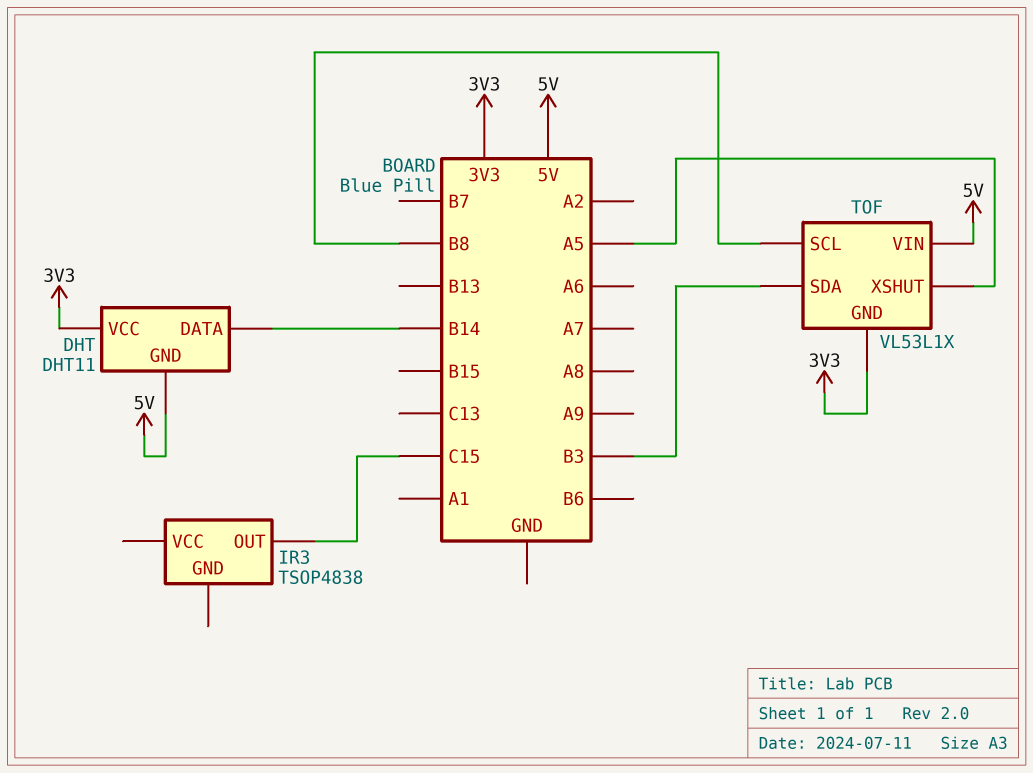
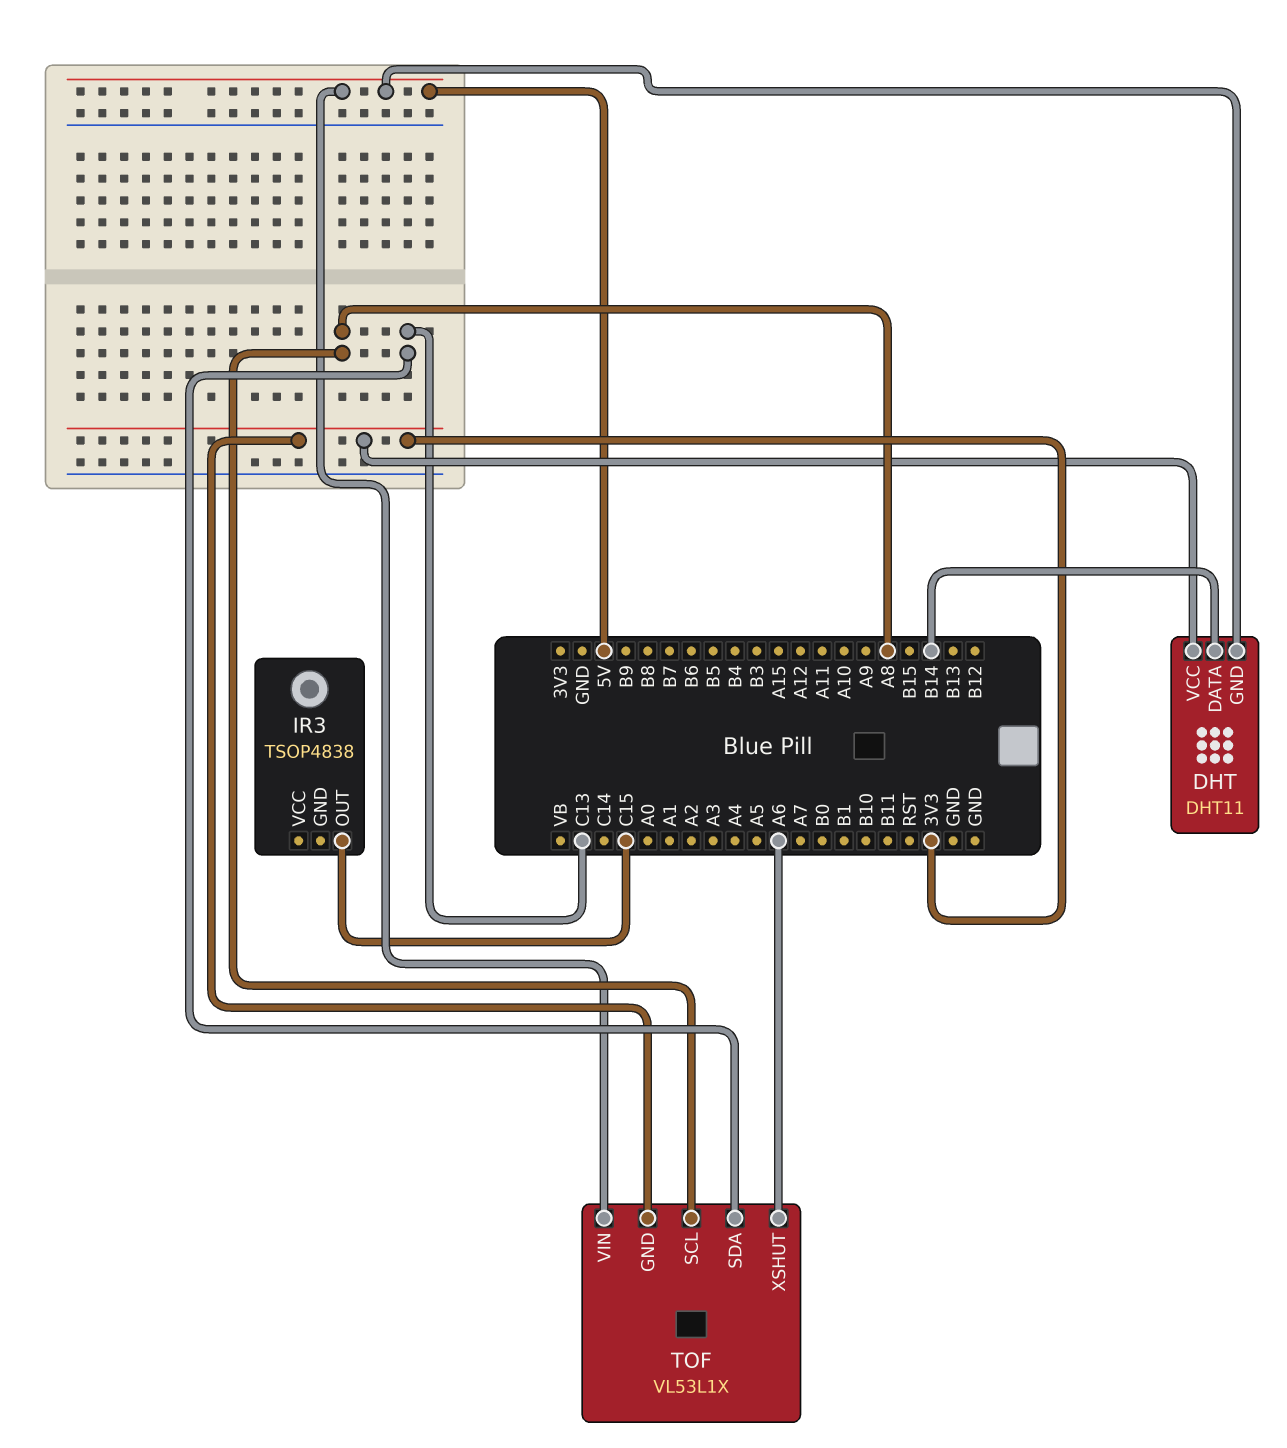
TOF pin SCL: B8 -> A8
TOF pin SDA: B3 -> C13
TOF pin XSHUT: A5 -> A6

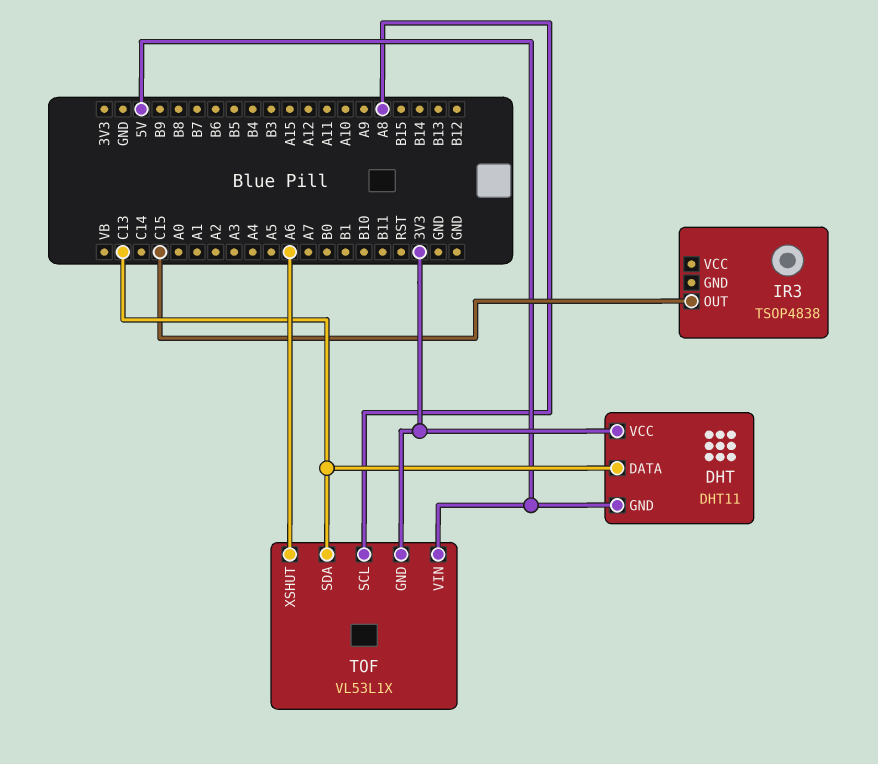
DHT pin DATA: B14 -> C13

